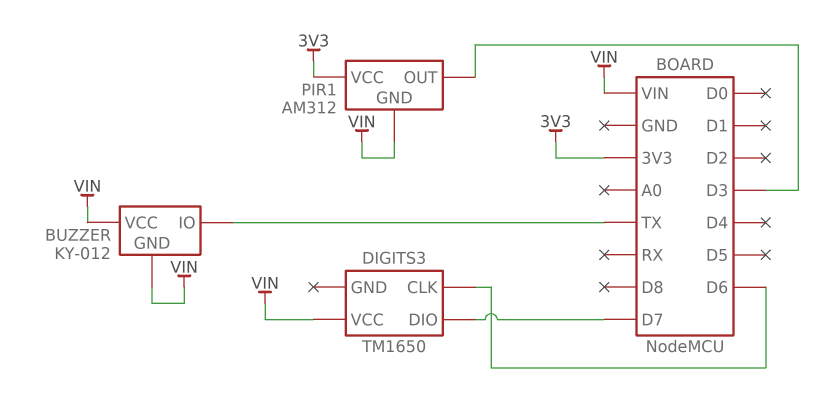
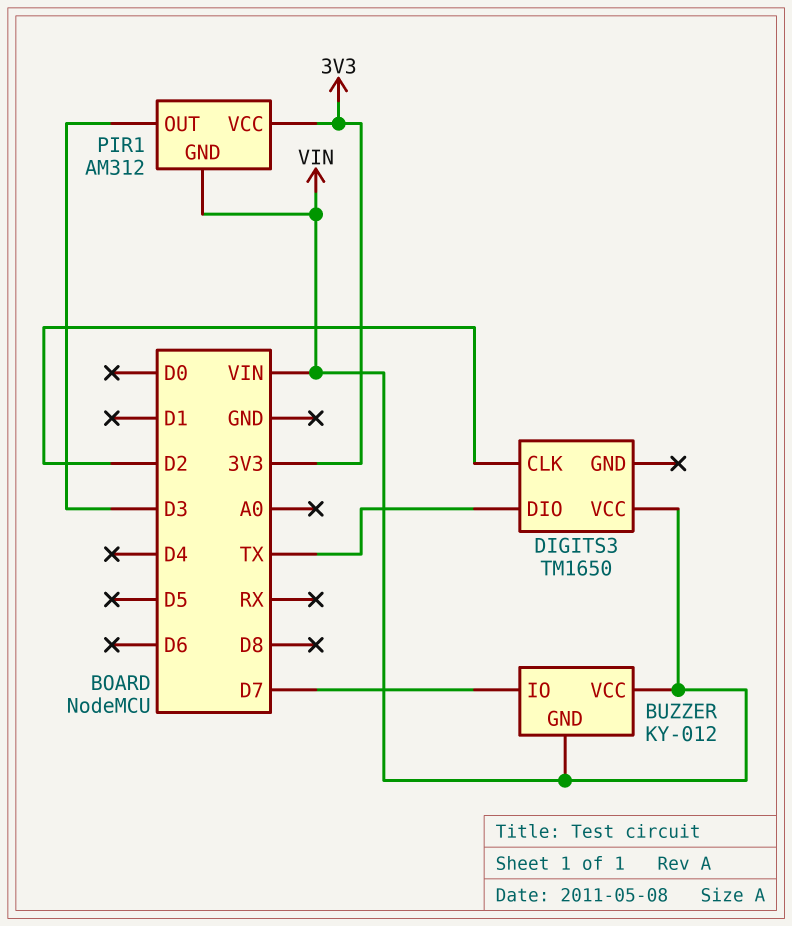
BUZZER pin IO: TX -> D7
DIGITS3 pin CLK: D6 -> D2
DIGITS3 pin DIO: D7 -> TX

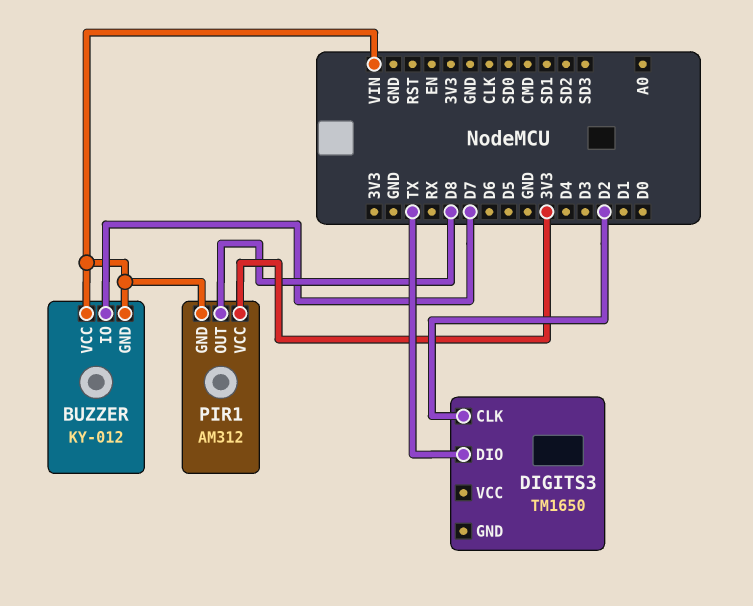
DIGITS3 pin VCC: VIN -> none
PIR1 pin OUT: D3 -> D8

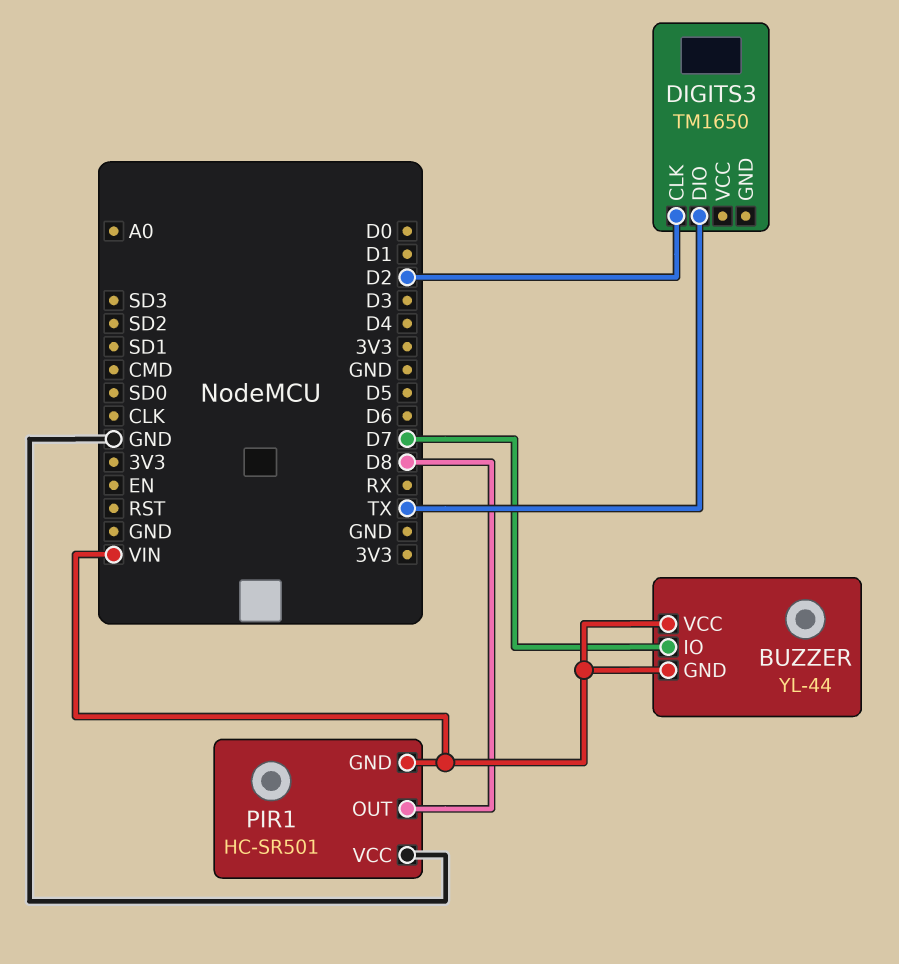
BUZZER: KY-012 -> YL-44
PIR1: AM312 -> HC-SR501
PIR1 pin VCC: 3V3 -> GND

